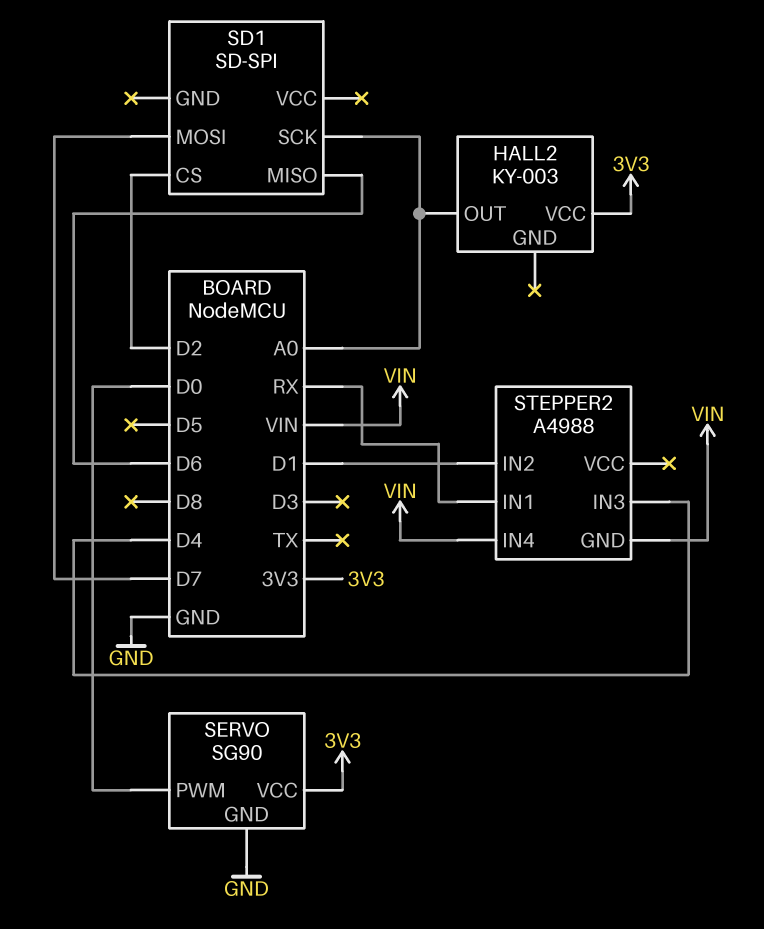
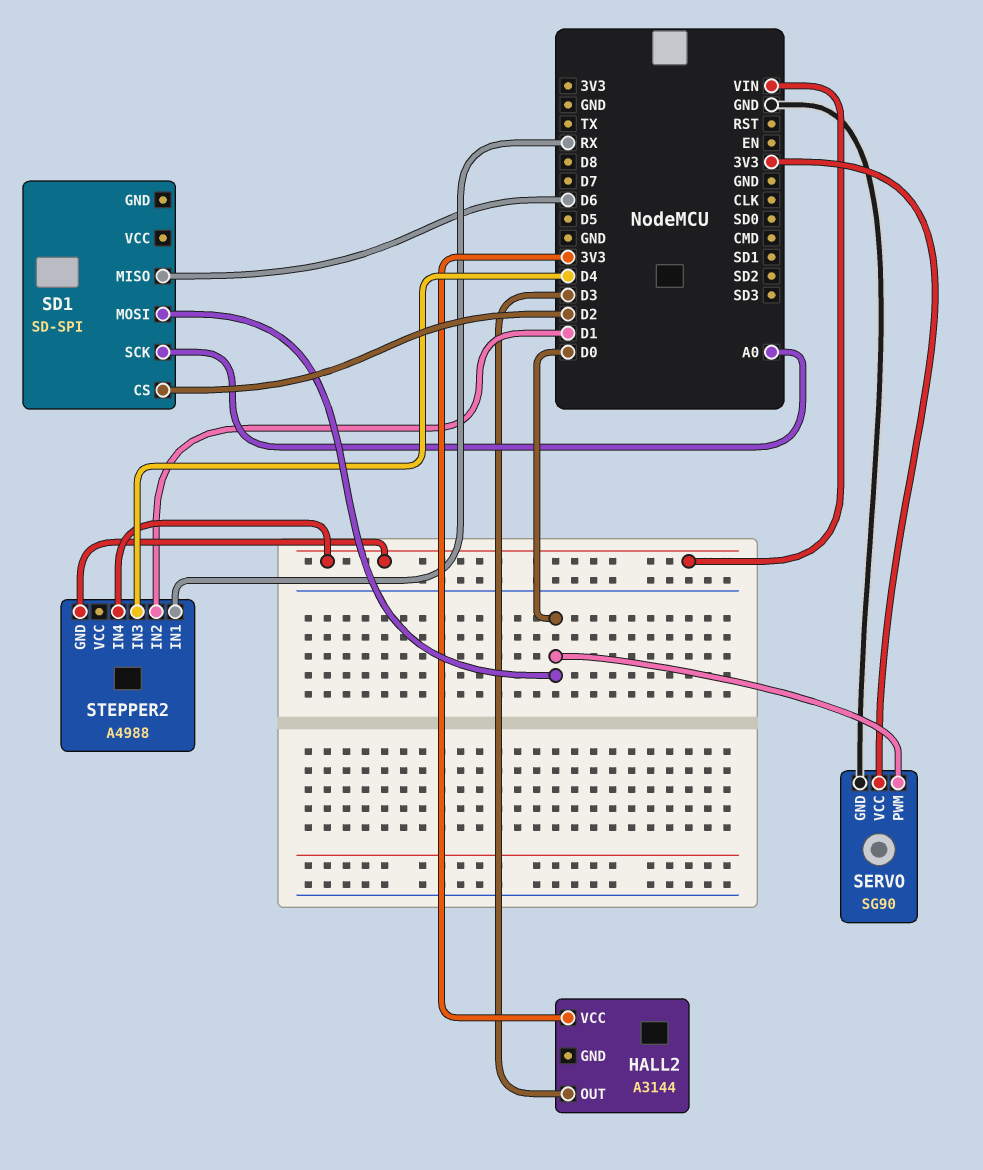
HALL2: KY-003 -> A3144
HALL2 pin OUT: A0 -> D3
SD1 pin MOSI: D7 -> D0

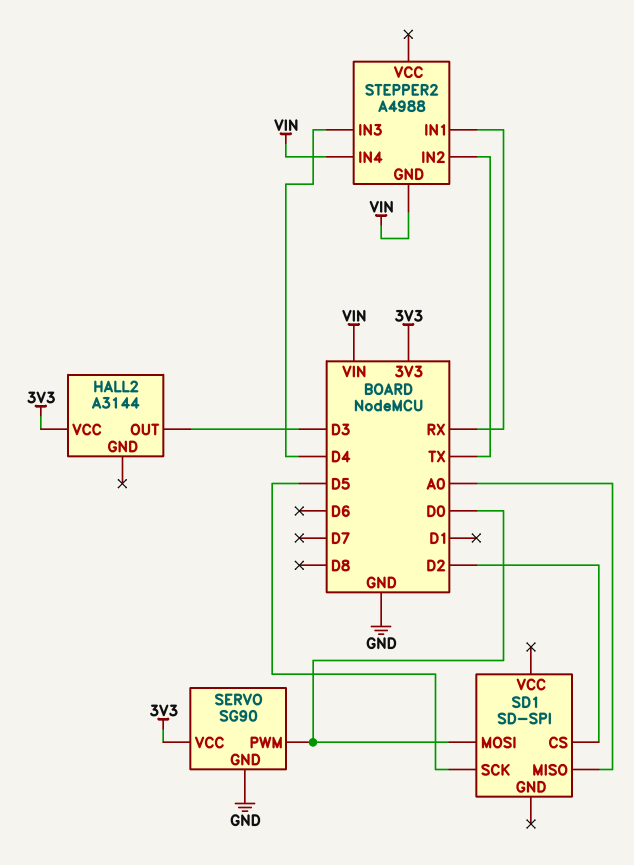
SD1 pin MISO: D6 -> A0
SD1 pin SCK: A0 -> D5
STEPPER2 pin IN2: D1 -> TX

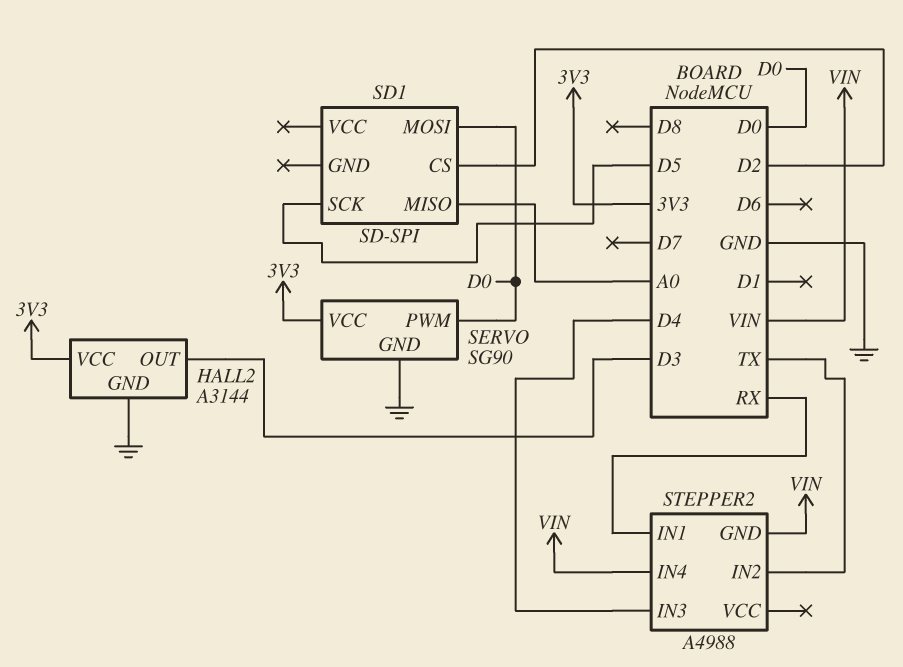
HALL2 pin GND: none -> GND

